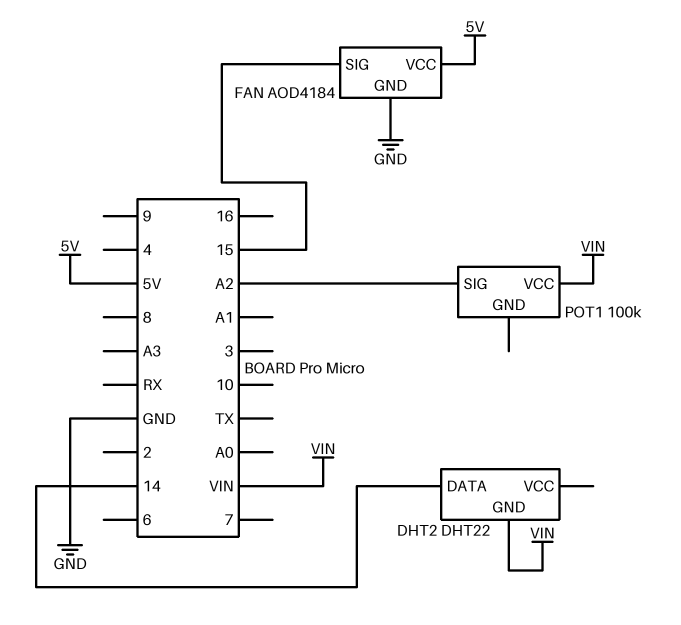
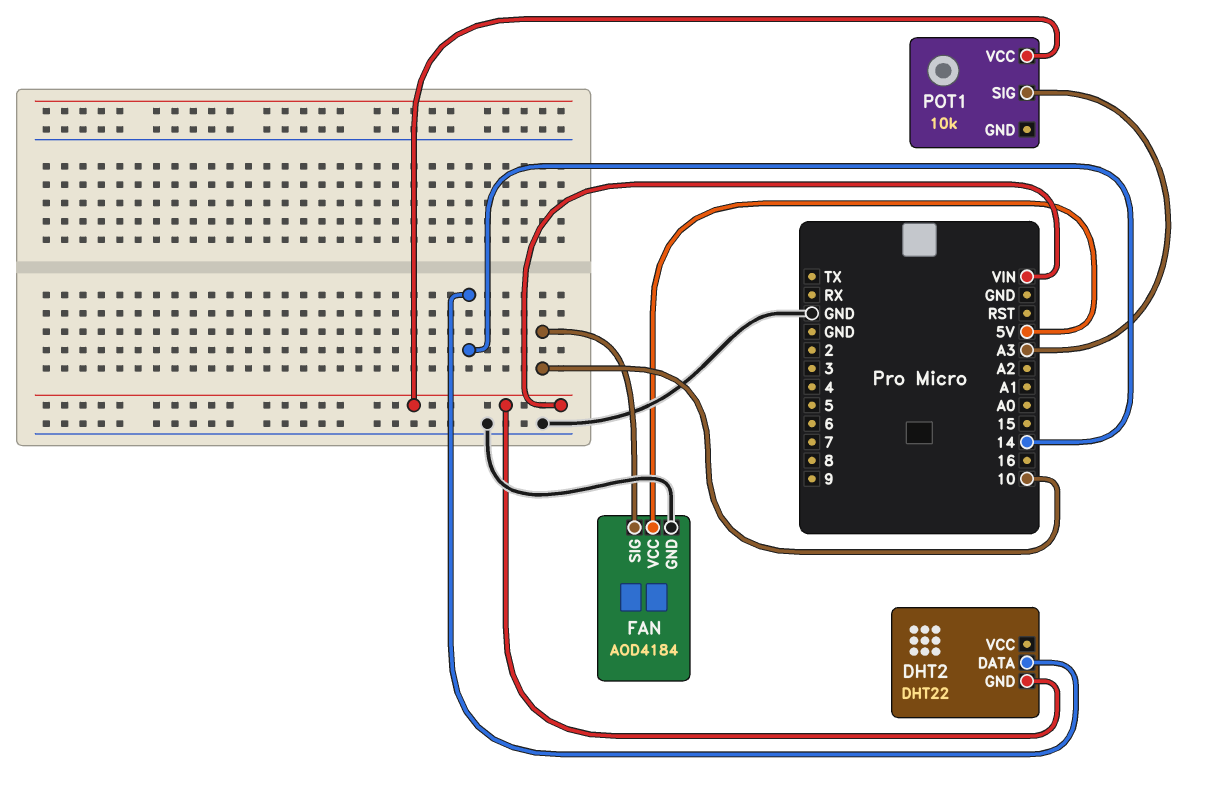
FAN pin SIG: 15 -> 10
POT1: 100k -> 10k
POT1 pin SIG: A2 -> A3

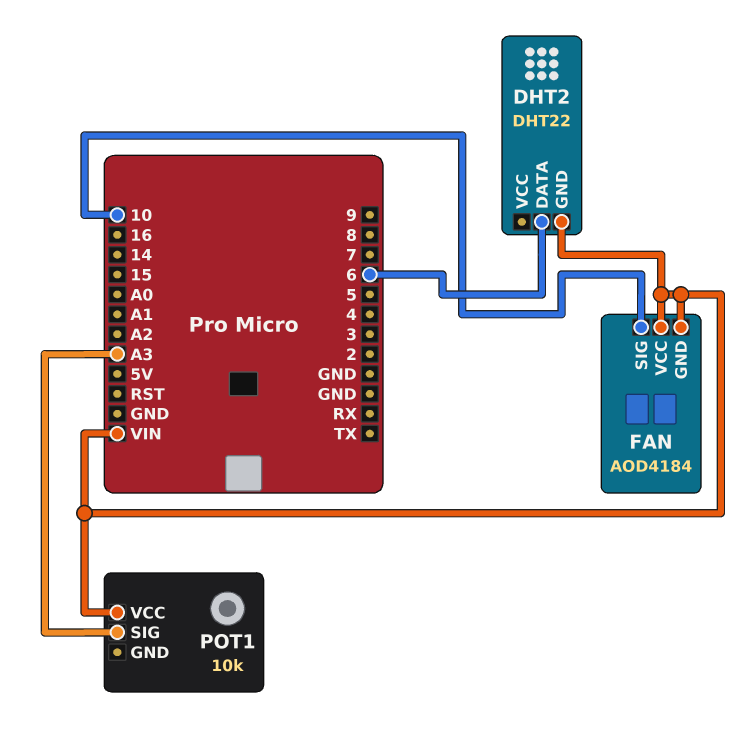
DHT2 pin DATA: 14 -> 6
FAN pin GND: GND -> VIN
FAN pin VCC: 5V -> VIN

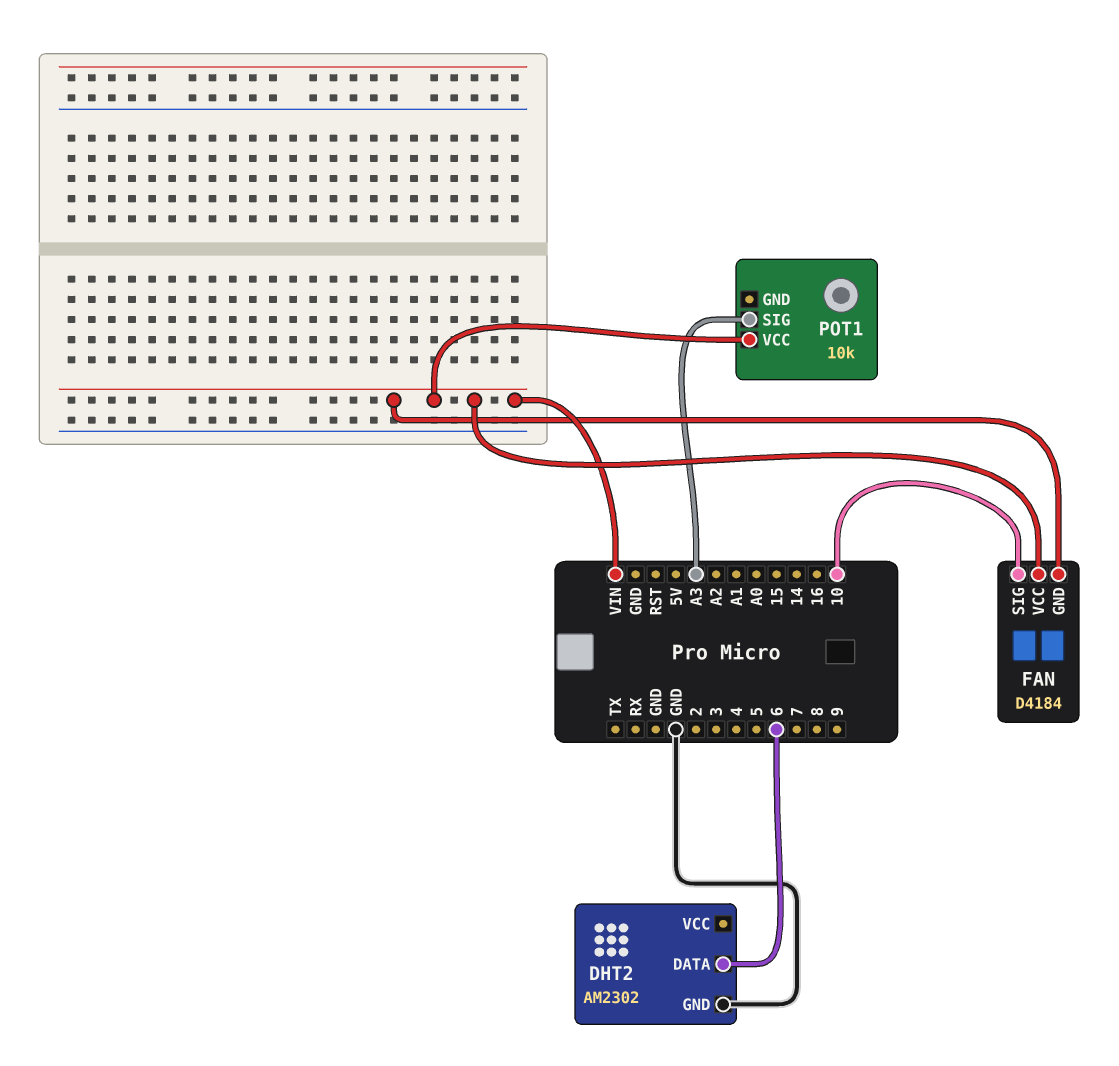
DHT2: DHT22 -> AM2302
DHT2 pin GND: VIN -> GND
FAN: AOD4184 -> D4184

